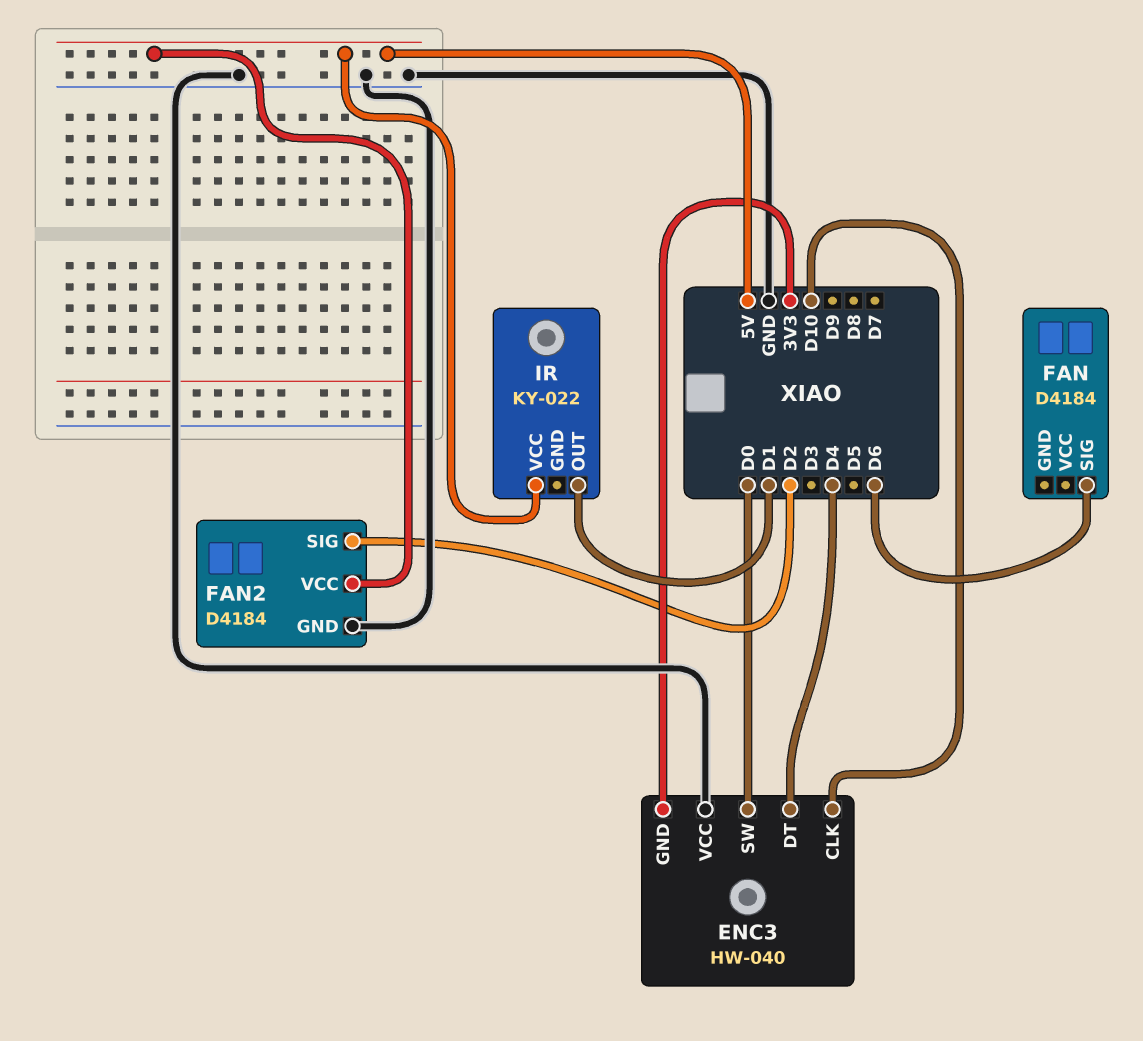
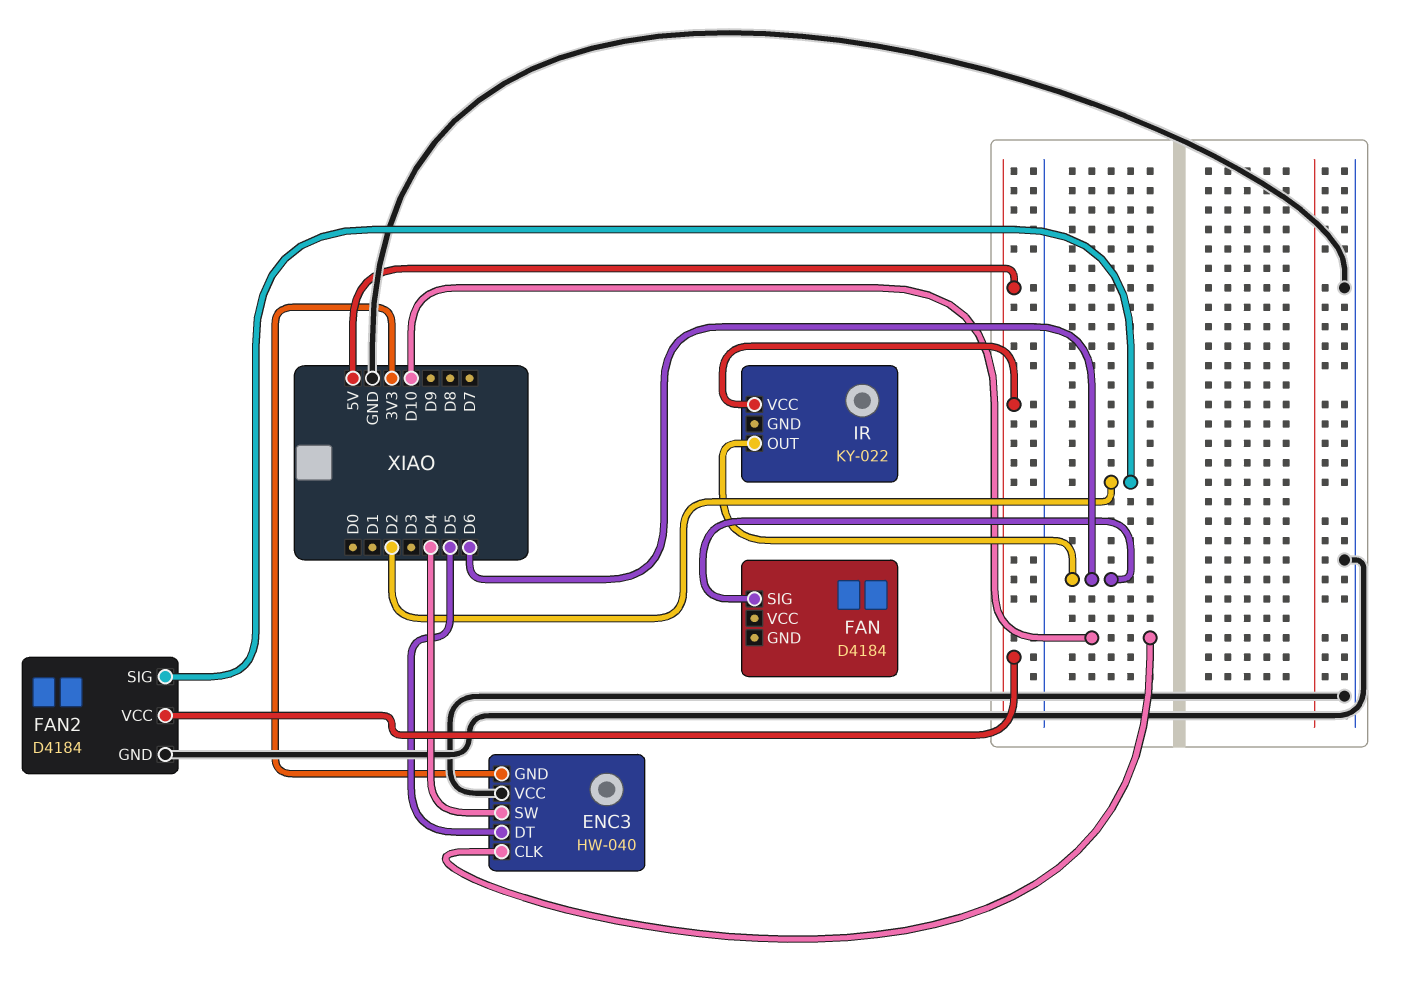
ENC3 pin DT: D4 -> D5
ENC3 pin SW: D0 -> D4
IR pin OUT: D1 -> D6

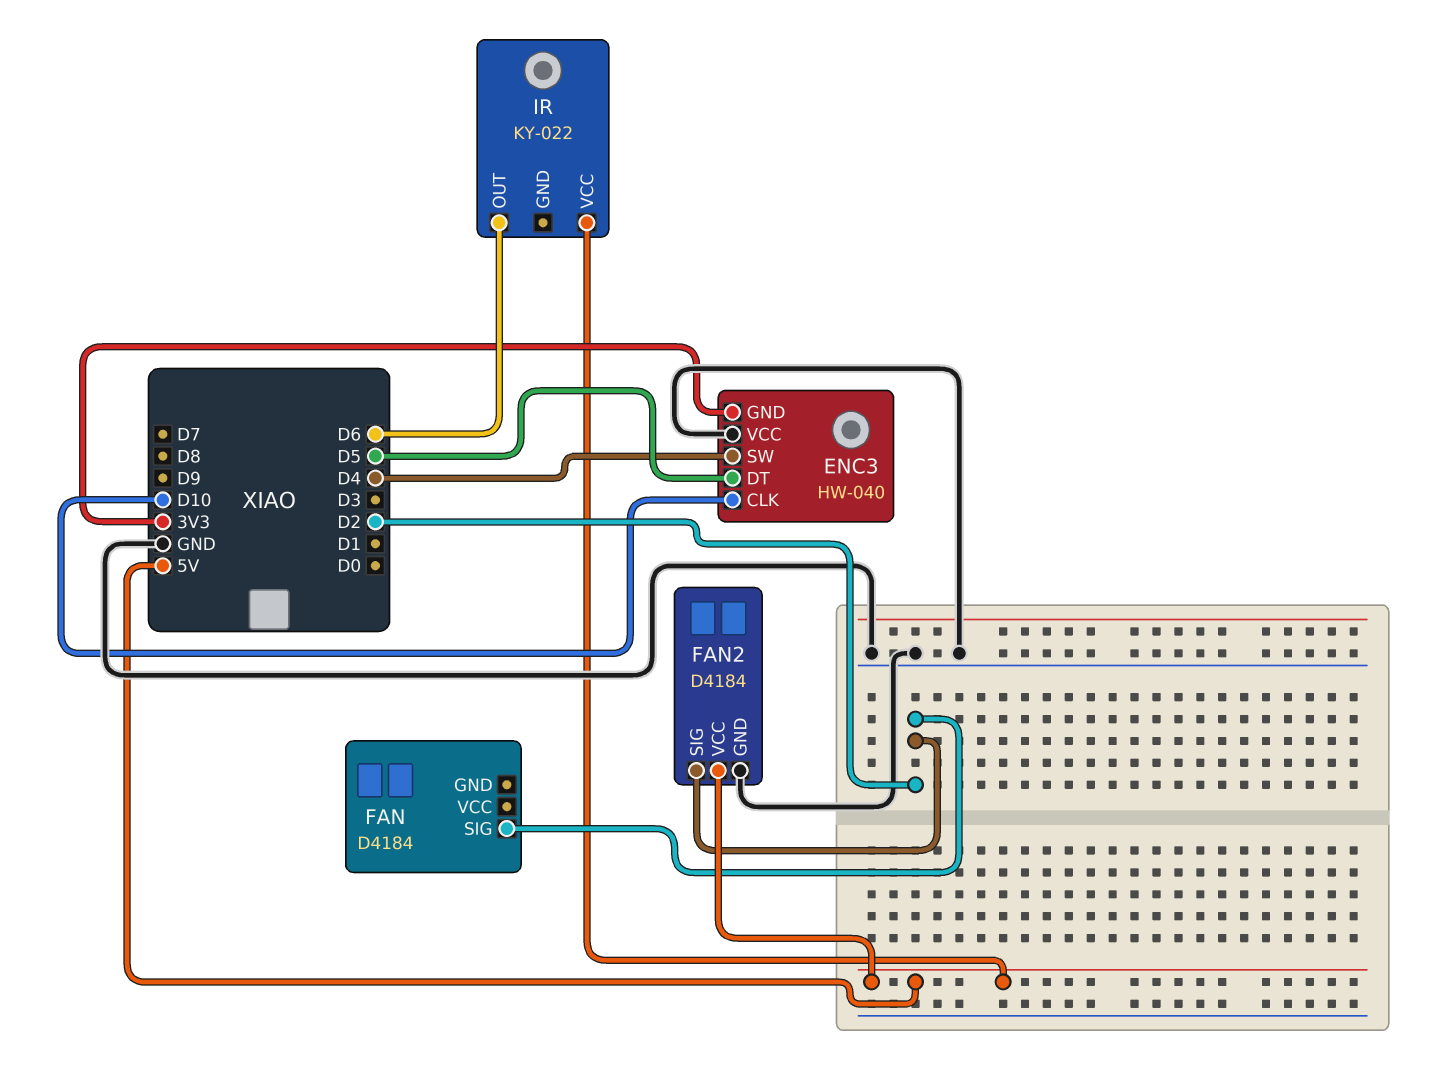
FAN pin SIG: D6 -> D2

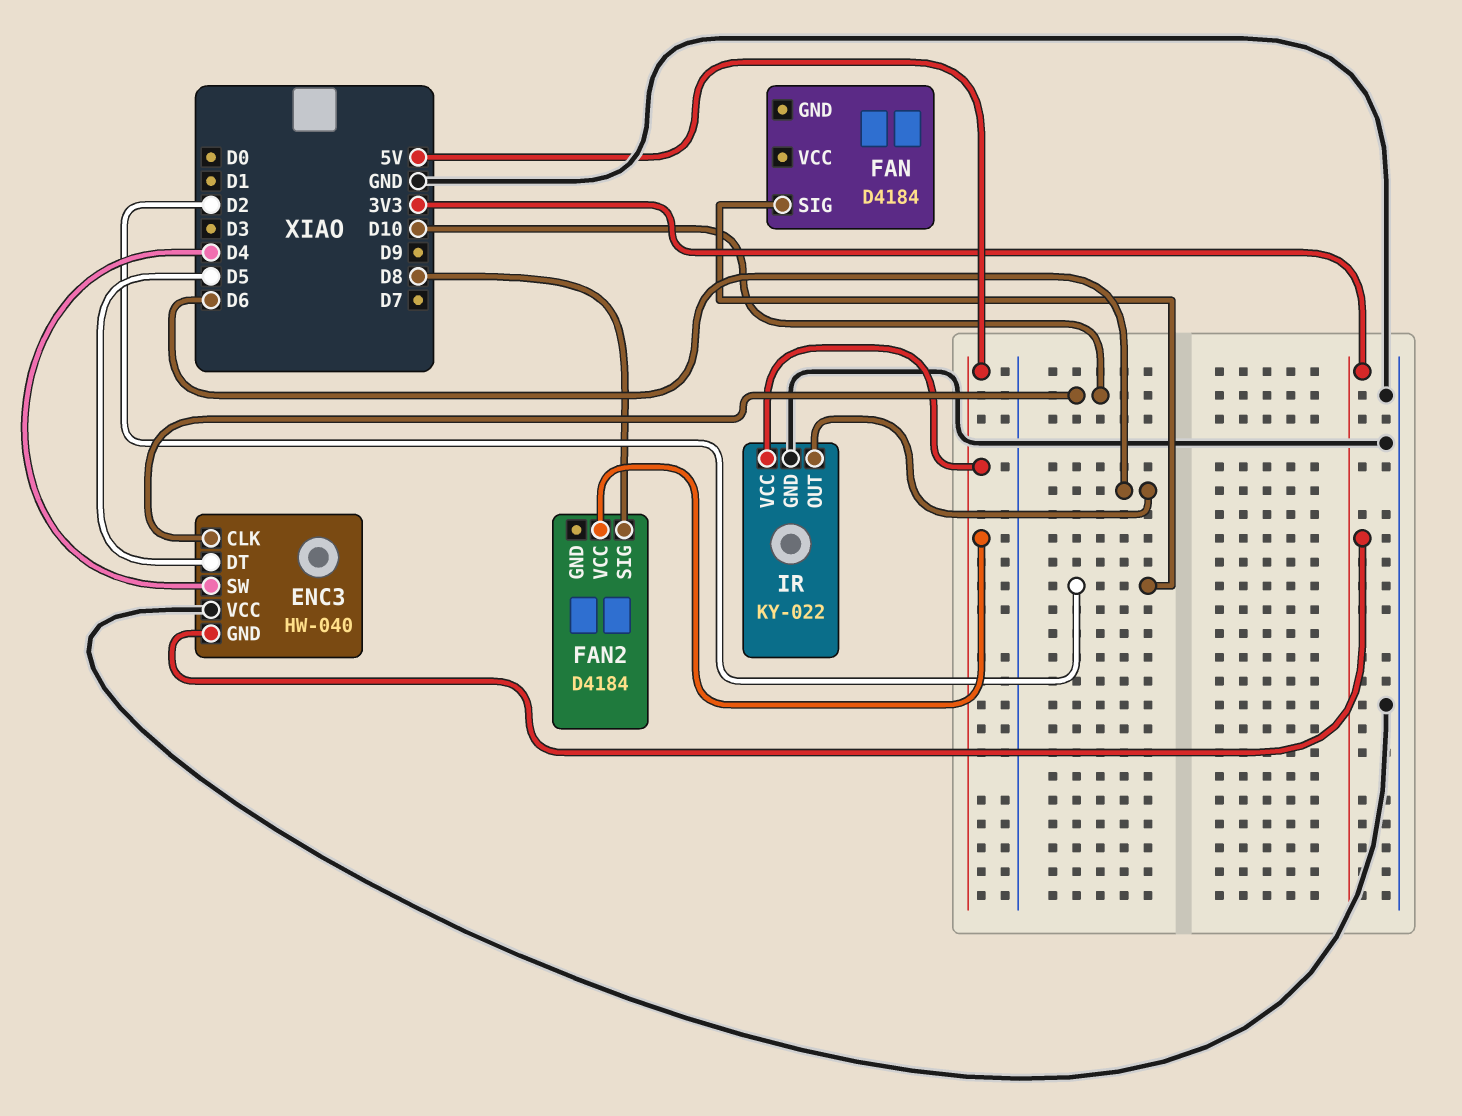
FAN2 pin GND: GND -> none
FAN2 pin SIG: D2 -> D8
IR pin GND: none -> GND

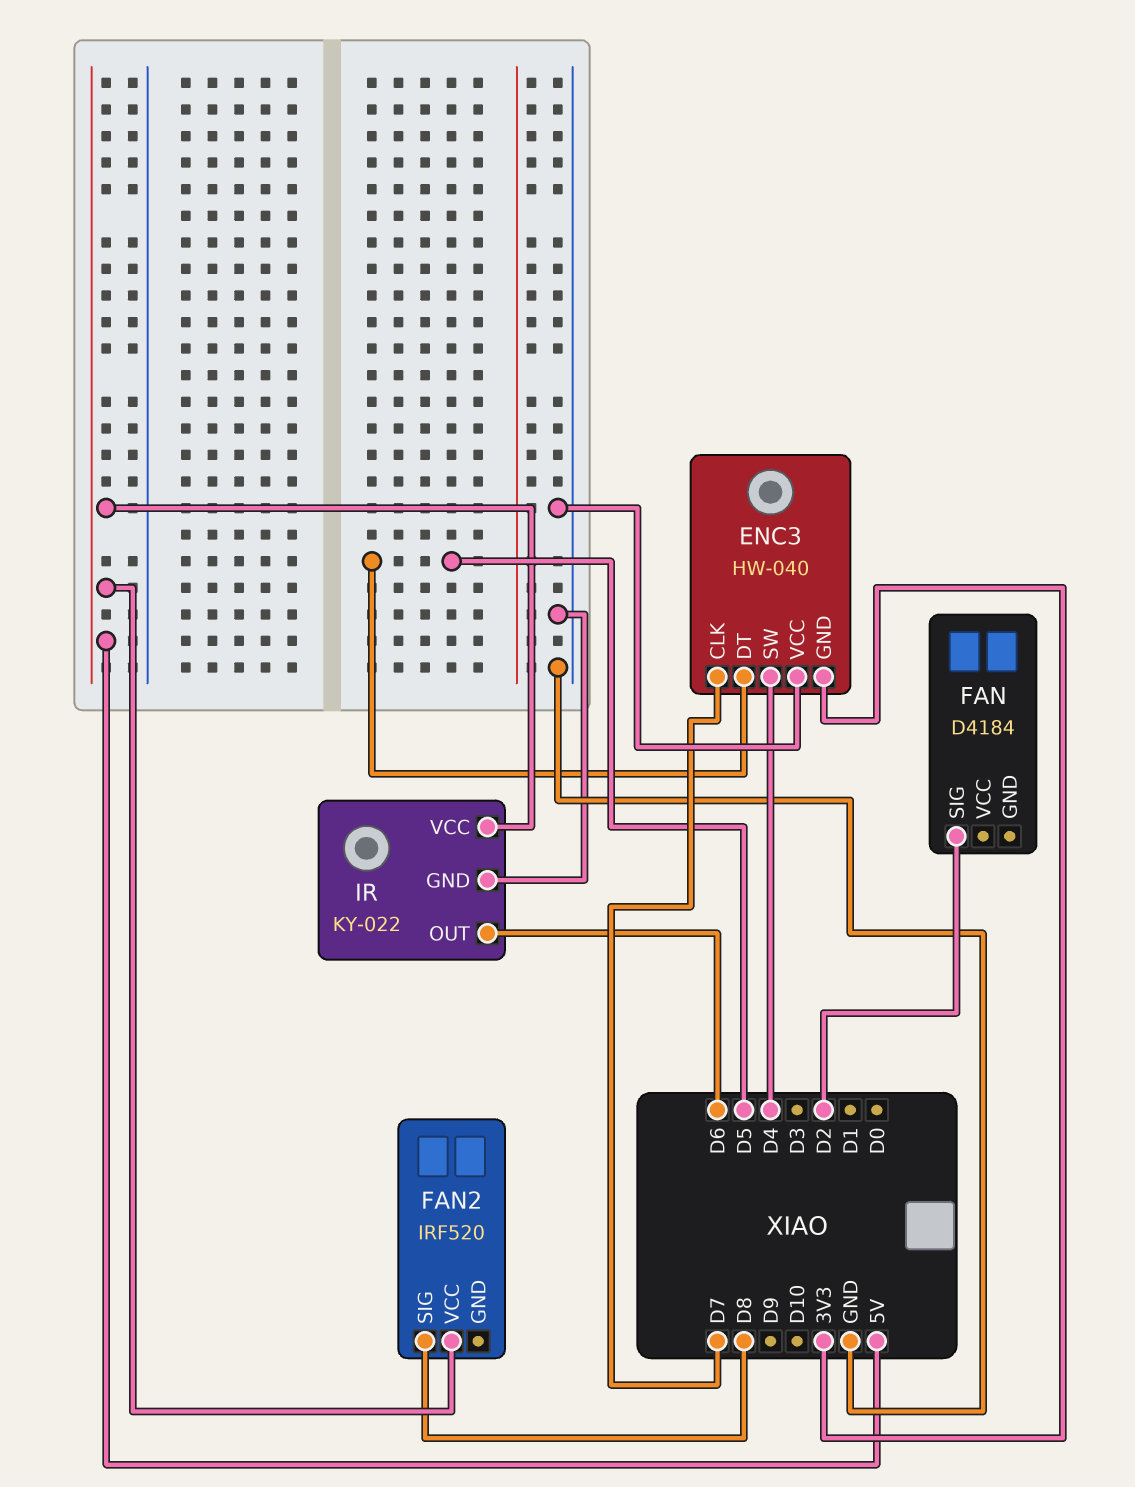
ENC3 pin CLK: D10 -> D7
FAN2: D4184 -> IRF520

